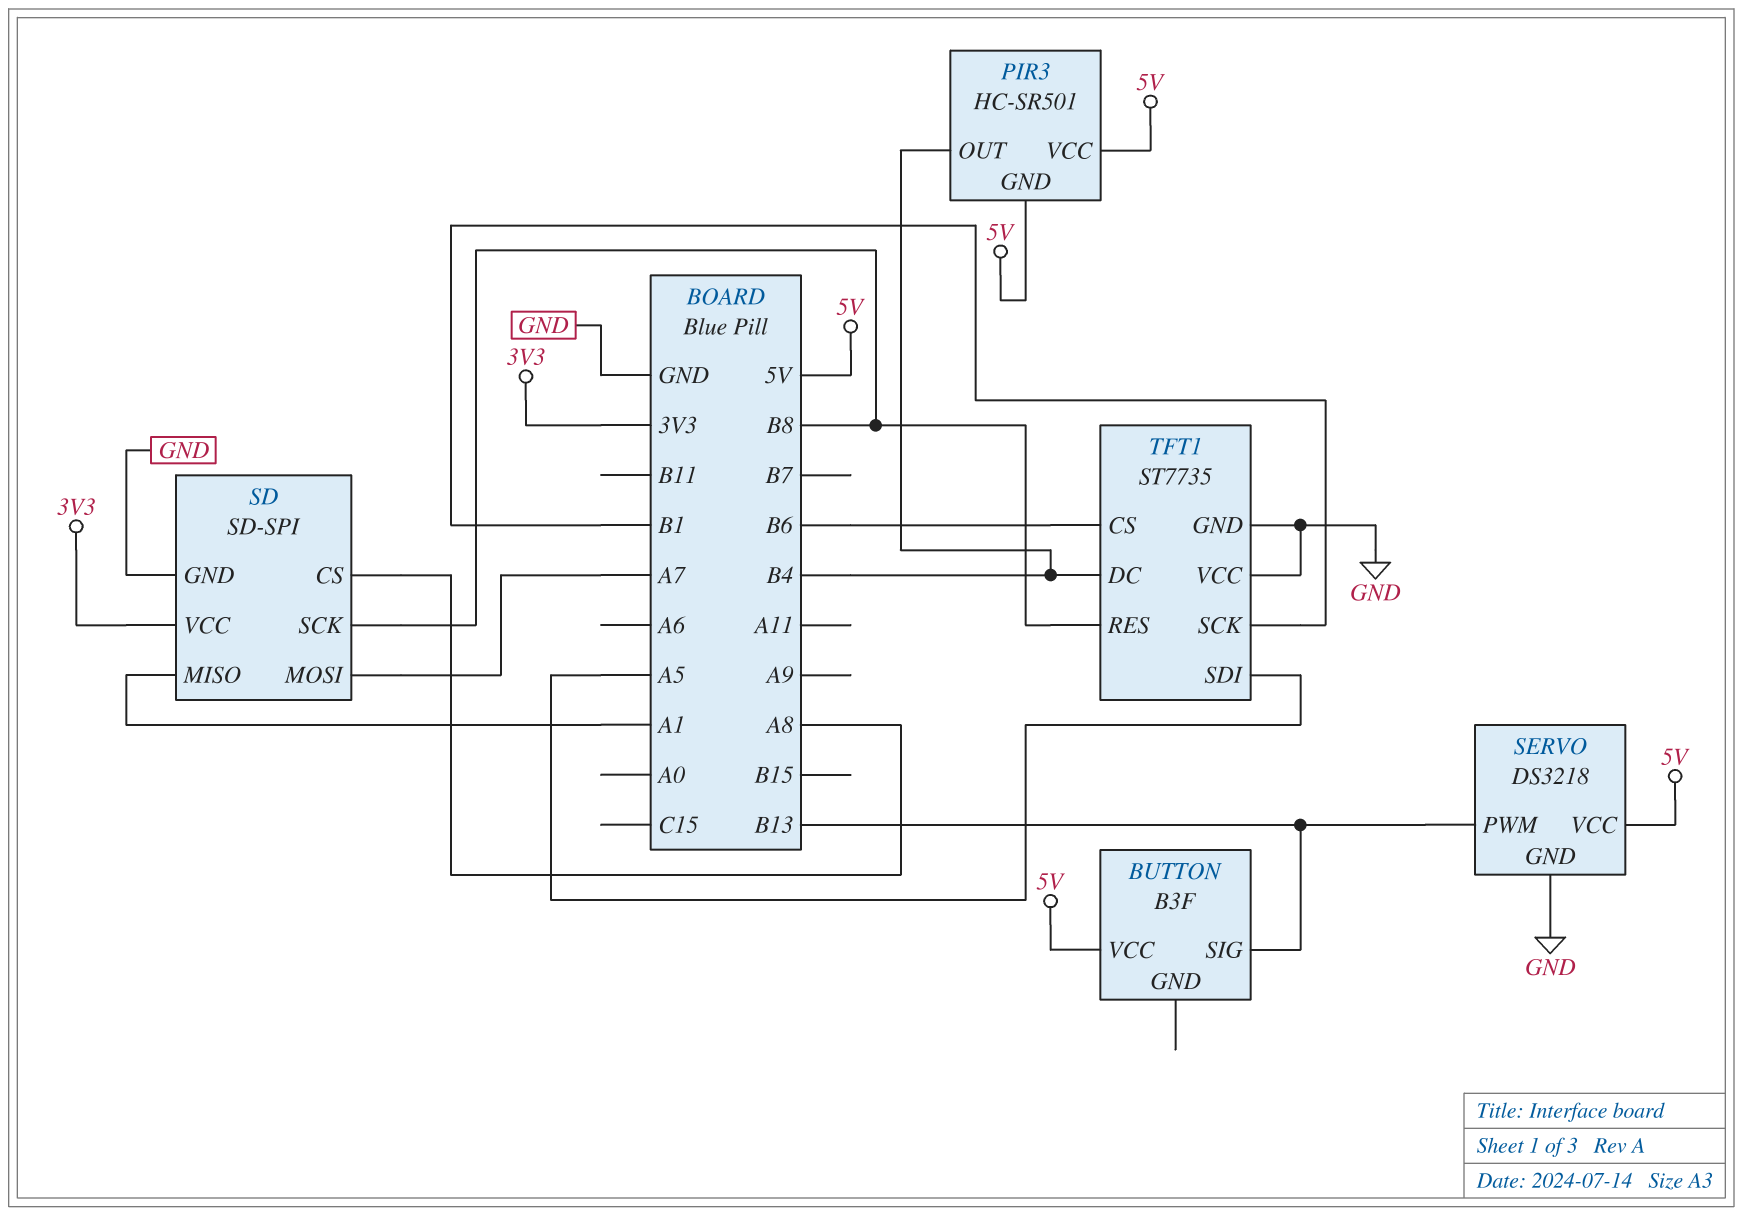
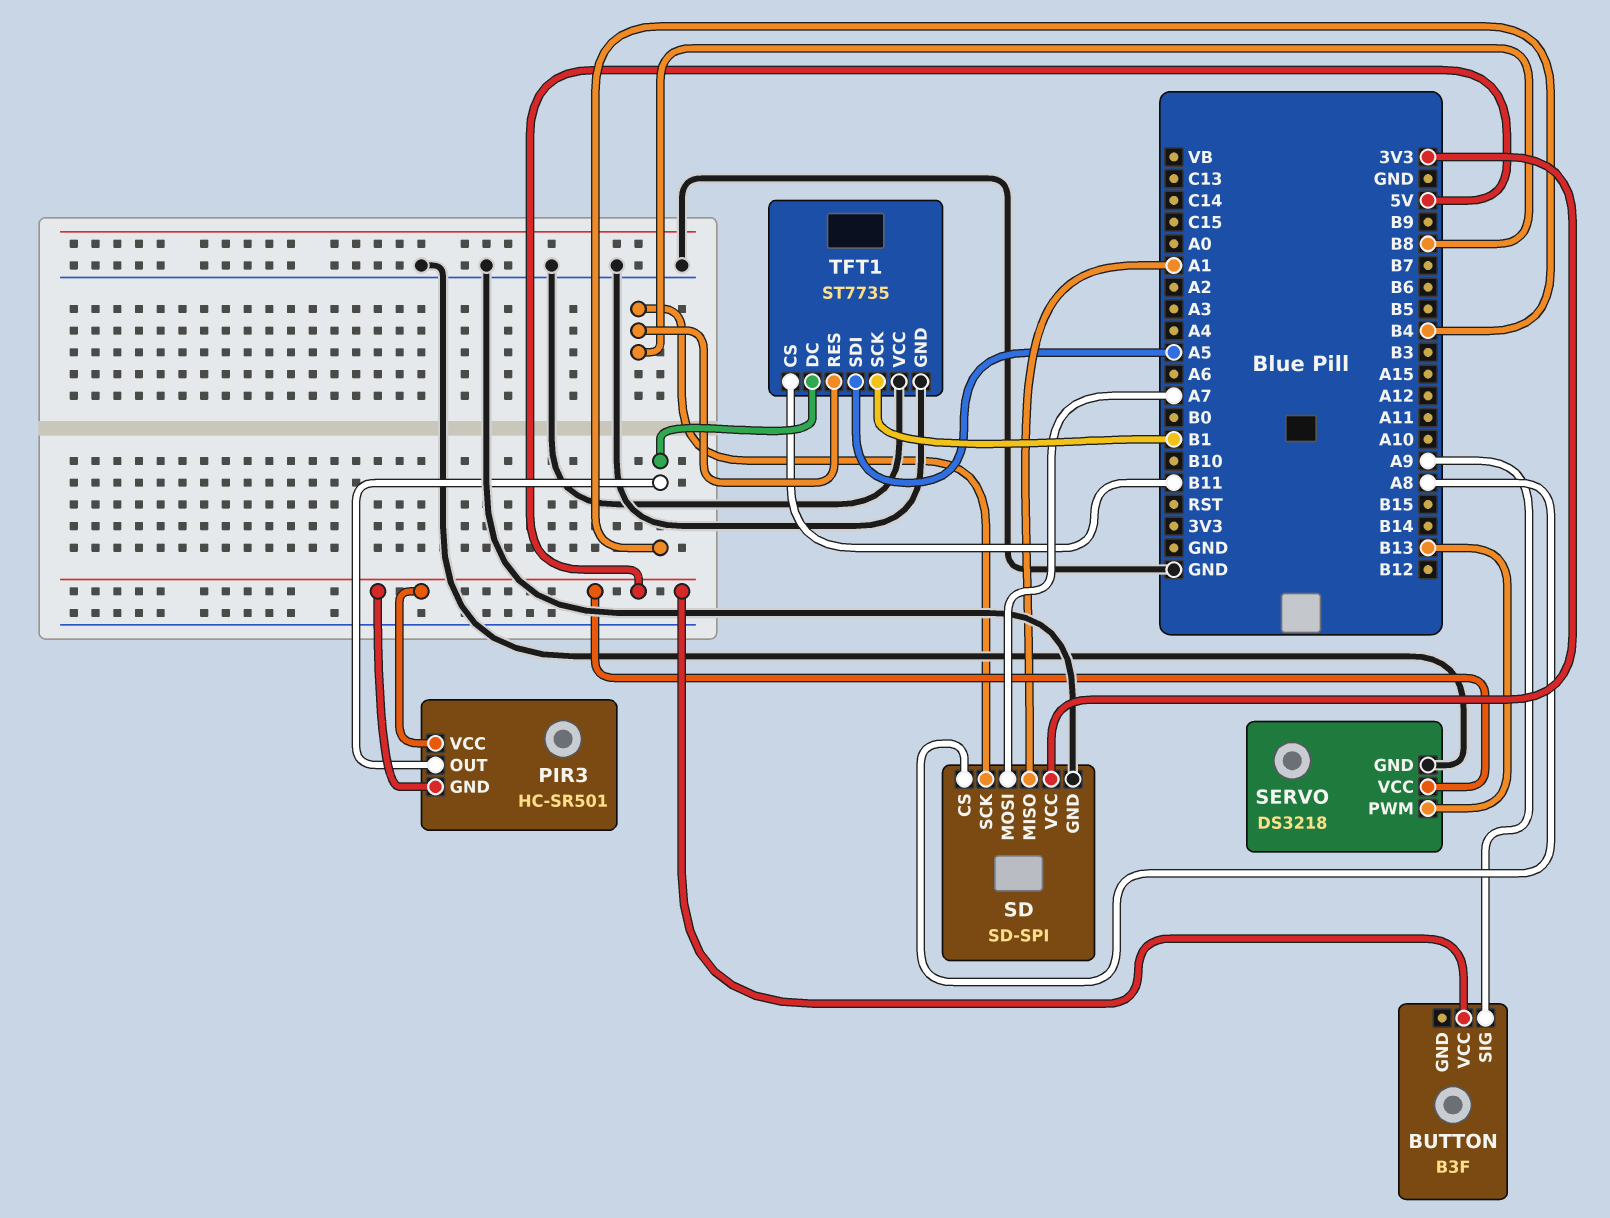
BUTTON pin SIG: B13 -> A9
TFT1 pin CS: B6 -> B11

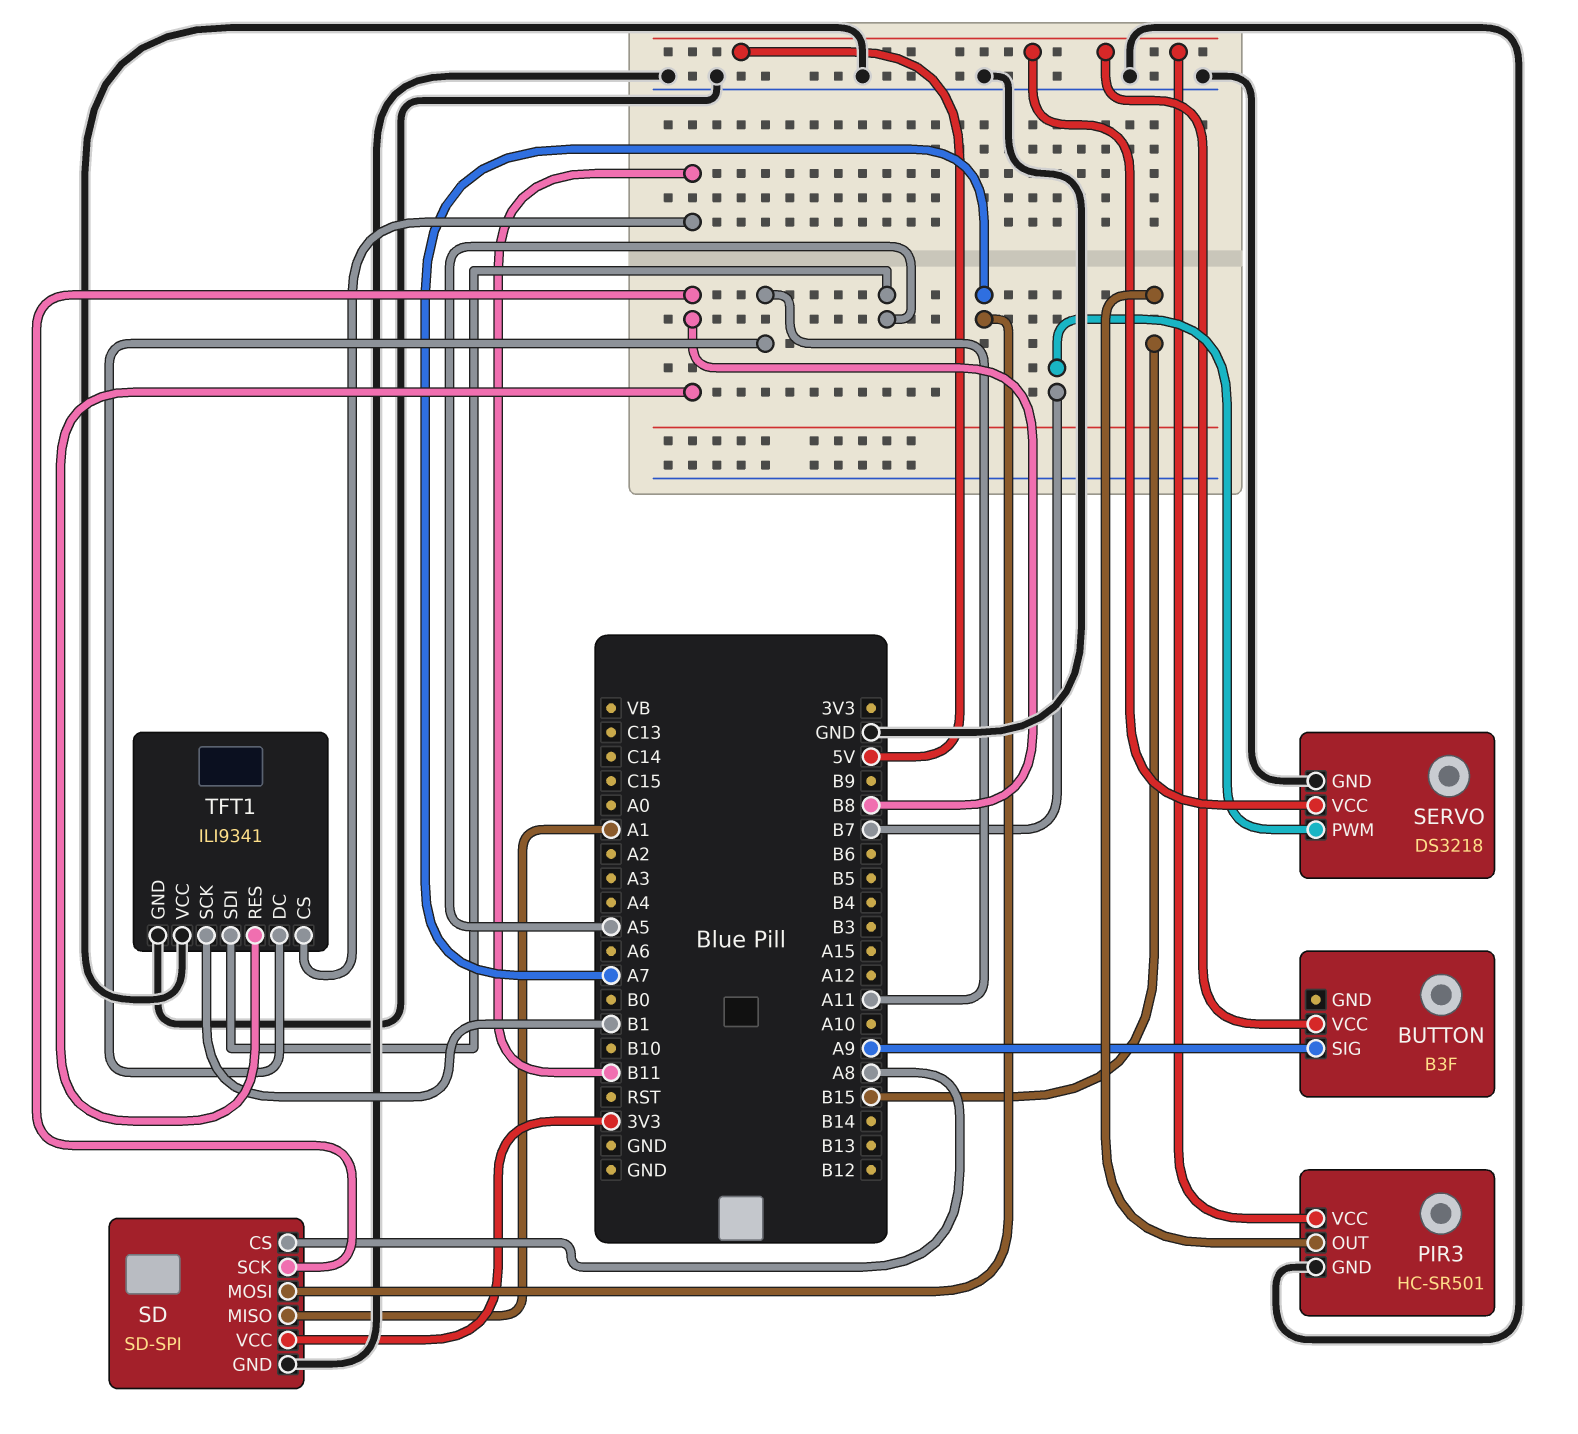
PIR3 pin GND: 5V -> GND
PIR3 pin OUT: B4 -> B15
SERVO pin PWM: B13 -> B7
TFT1: ST7735 -> ILI9341
TFT1 pin DC: B4 -> A11

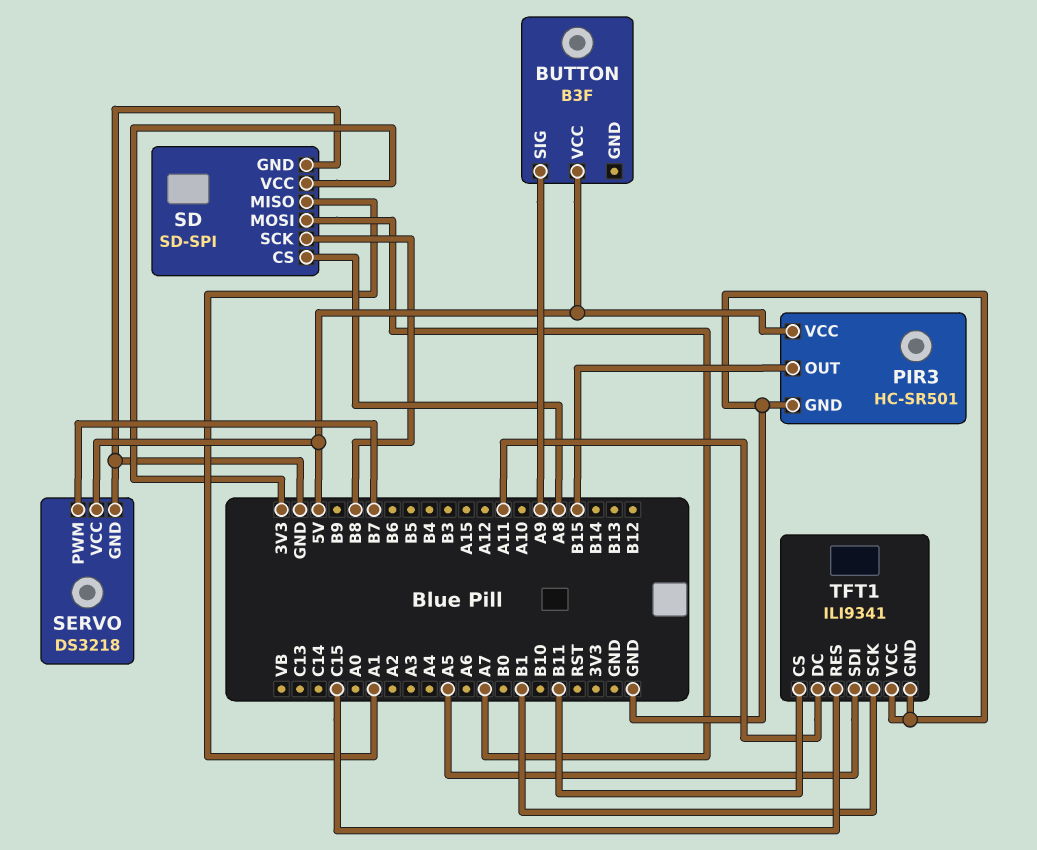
TFT1 pin RES: B8 -> C15

